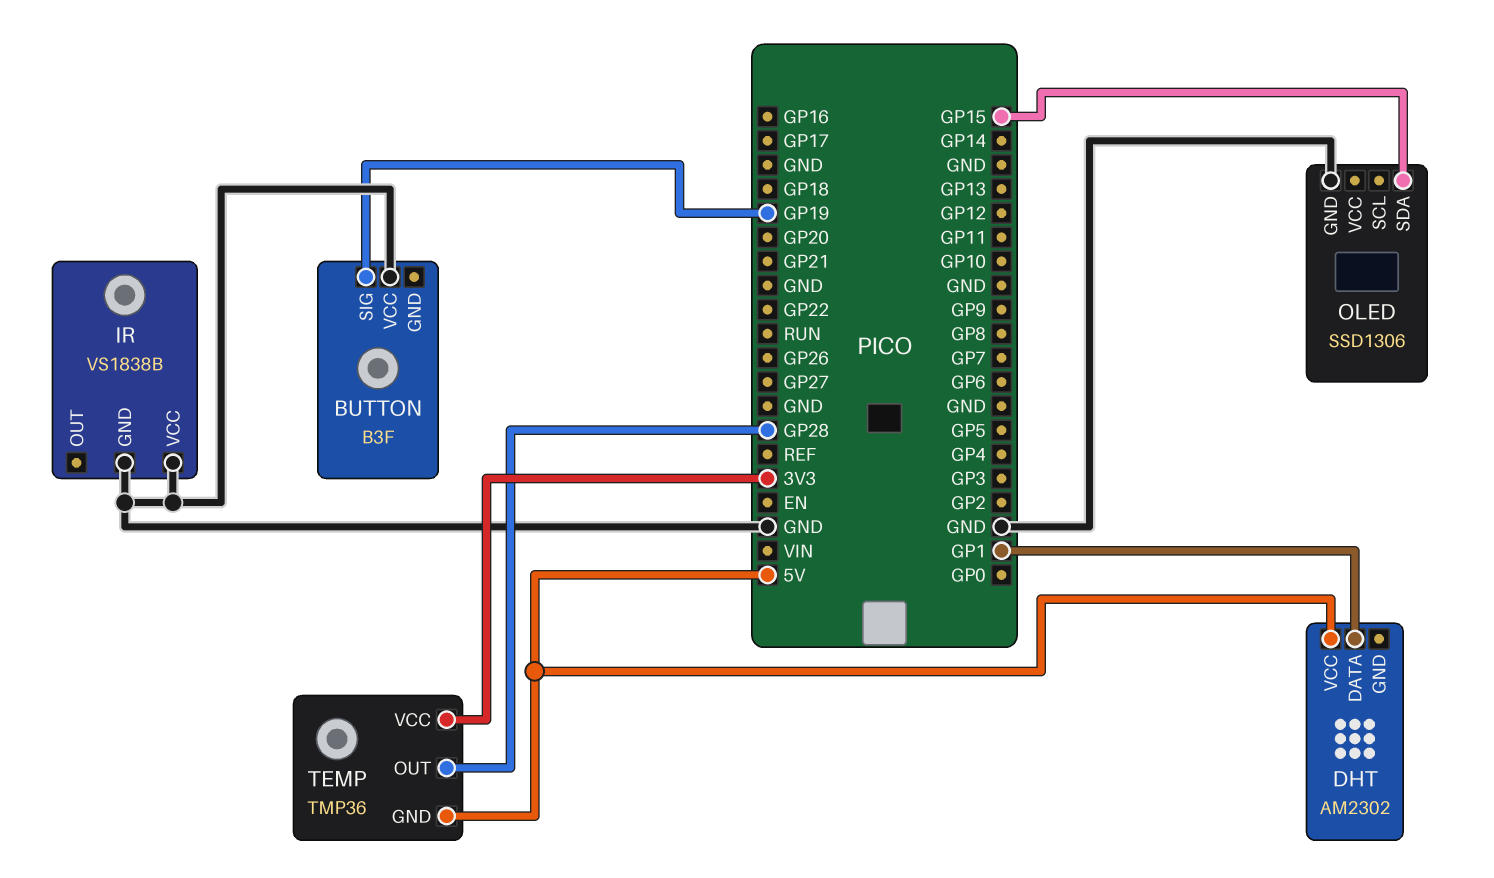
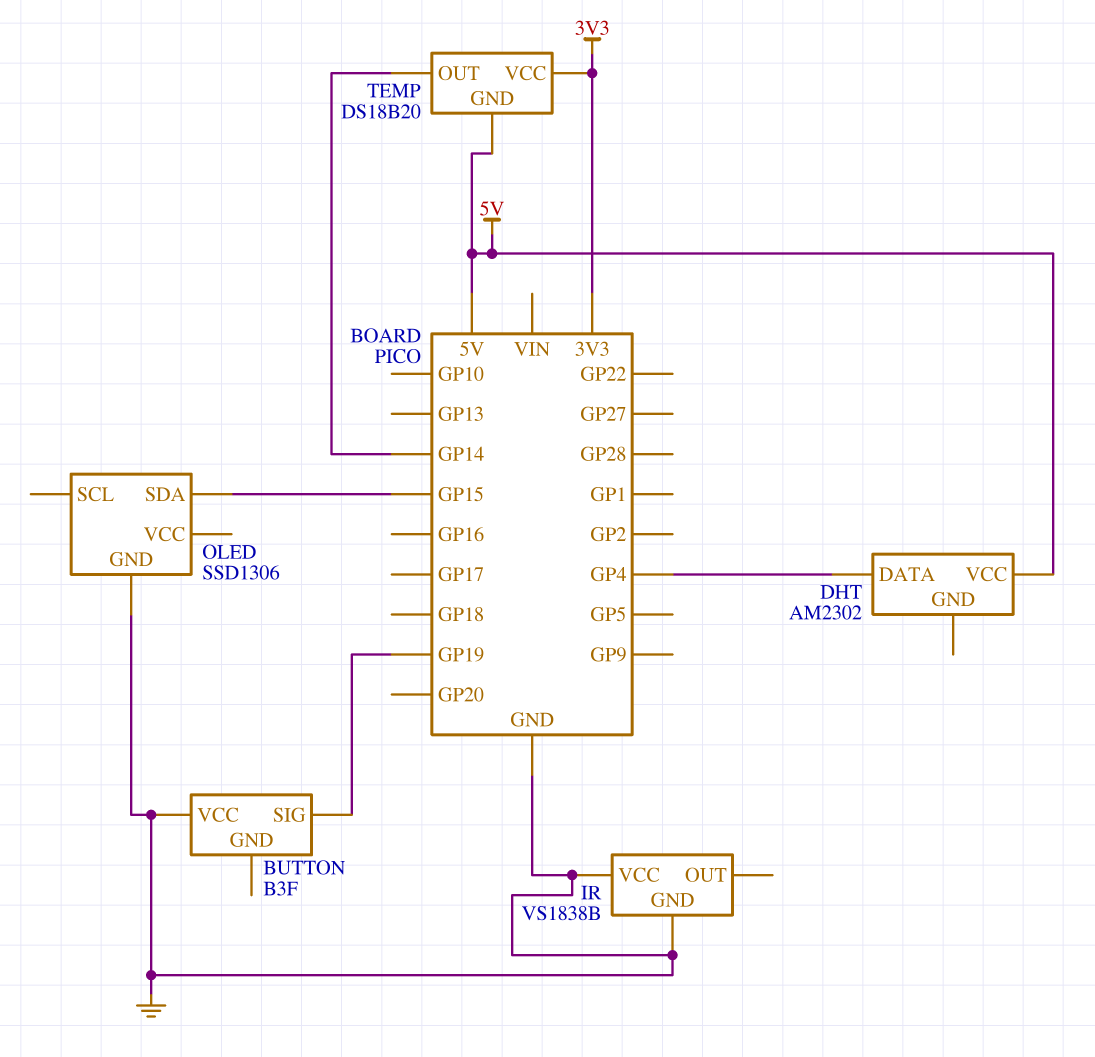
DHT pin DATA: GP1 -> GP4
TEMP: TMP36 -> DS18B20
TEMP pin OUT: GP28 -> GP14

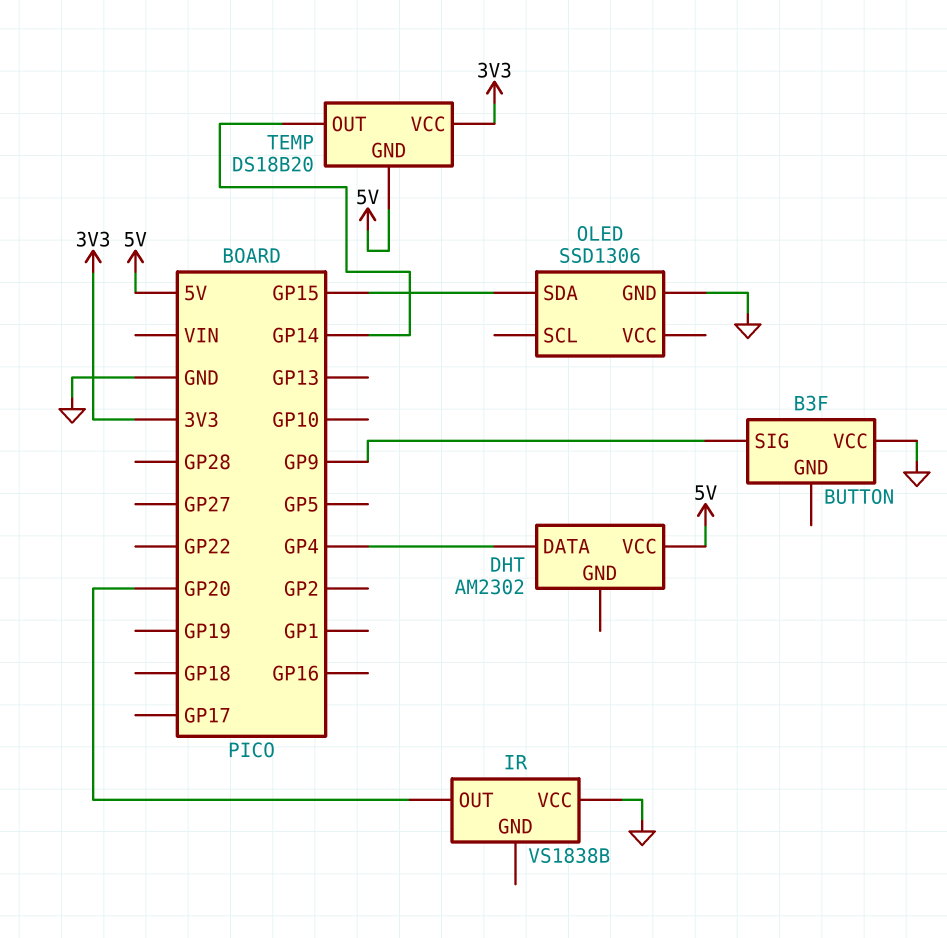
BUTTON pin SIG: GP19 -> GP9
IR pin GND: GND -> none
IR pin OUT: none -> GP20

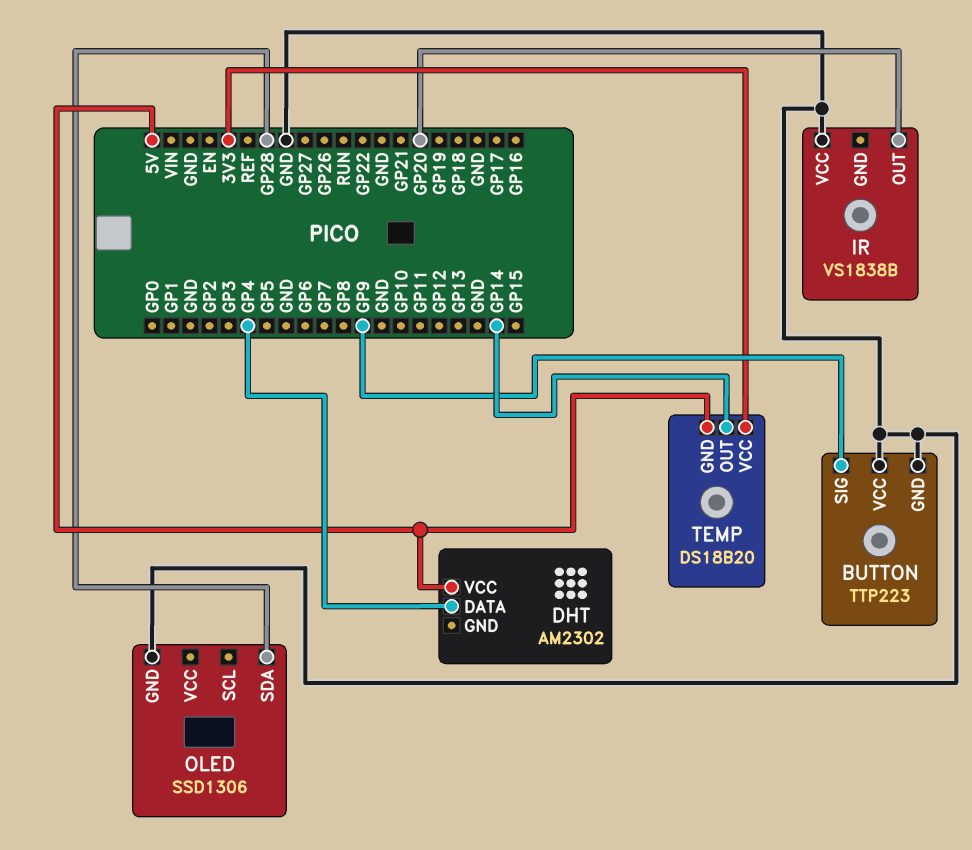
BUTTON: B3F -> TTP223
BUTTON pin GND: none -> GND
OLED pin SDA: GP15 -> GP28

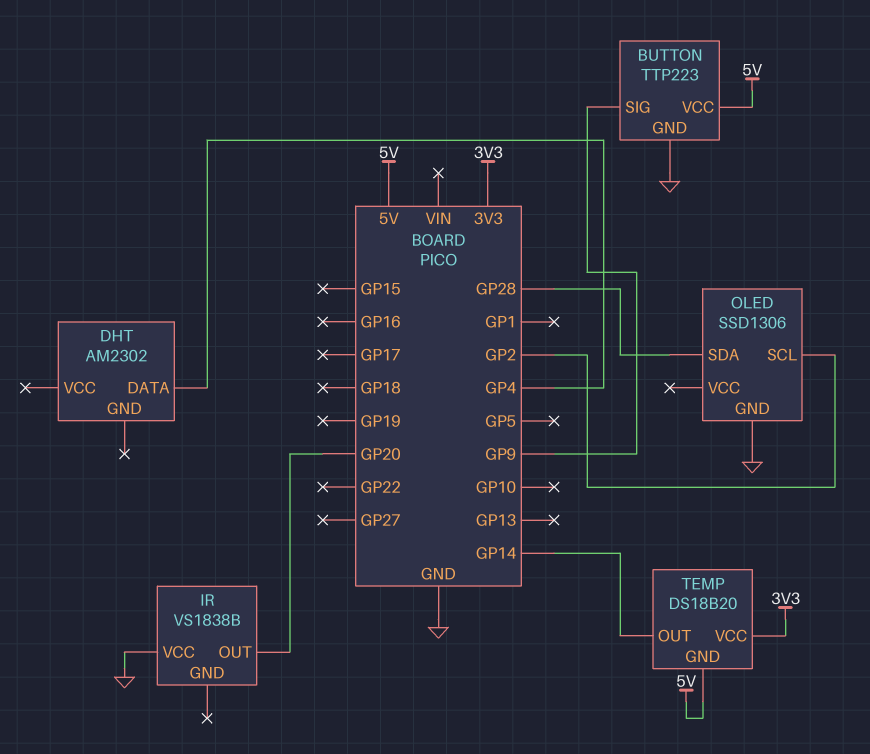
BUTTON pin VCC: GND -> 5V
DHT pin VCC: 5V -> none
OLED pin SCL: none -> GP2

